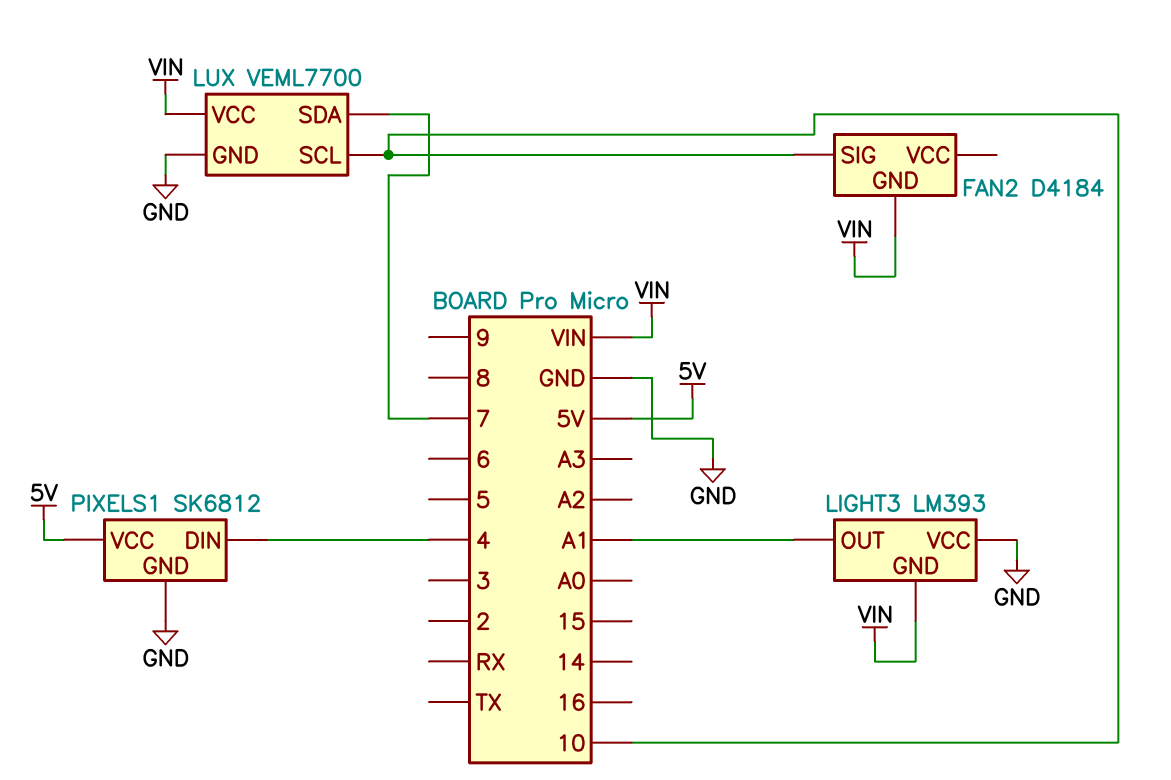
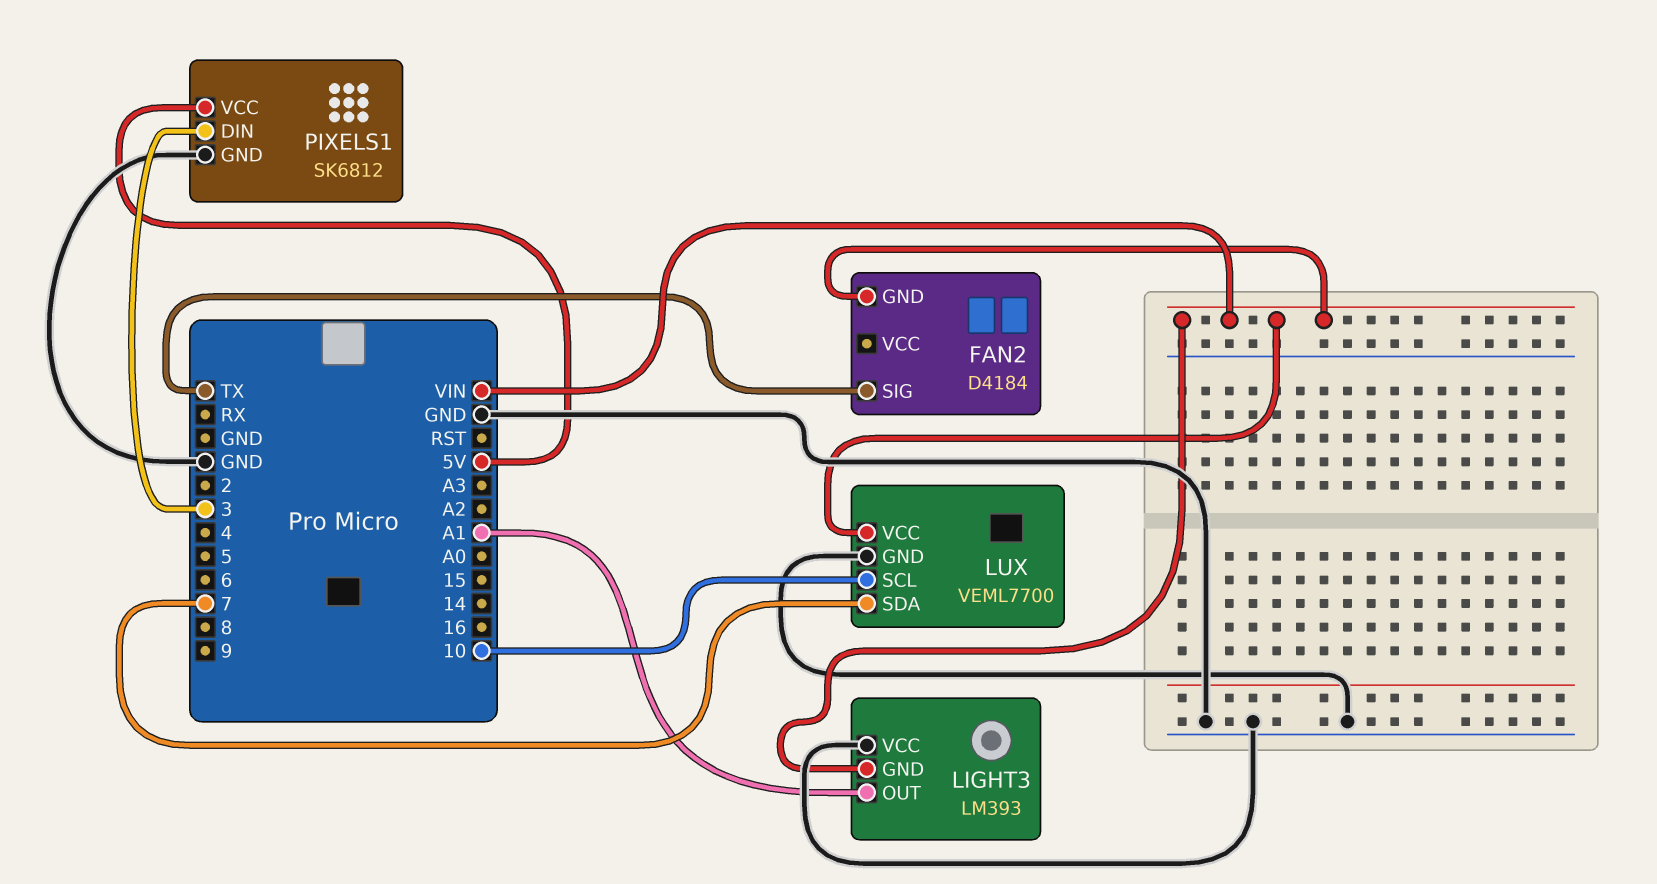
FAN2 pin SIG: 10 -> TX
PIXELS1 pin DIN: 4 -> 3

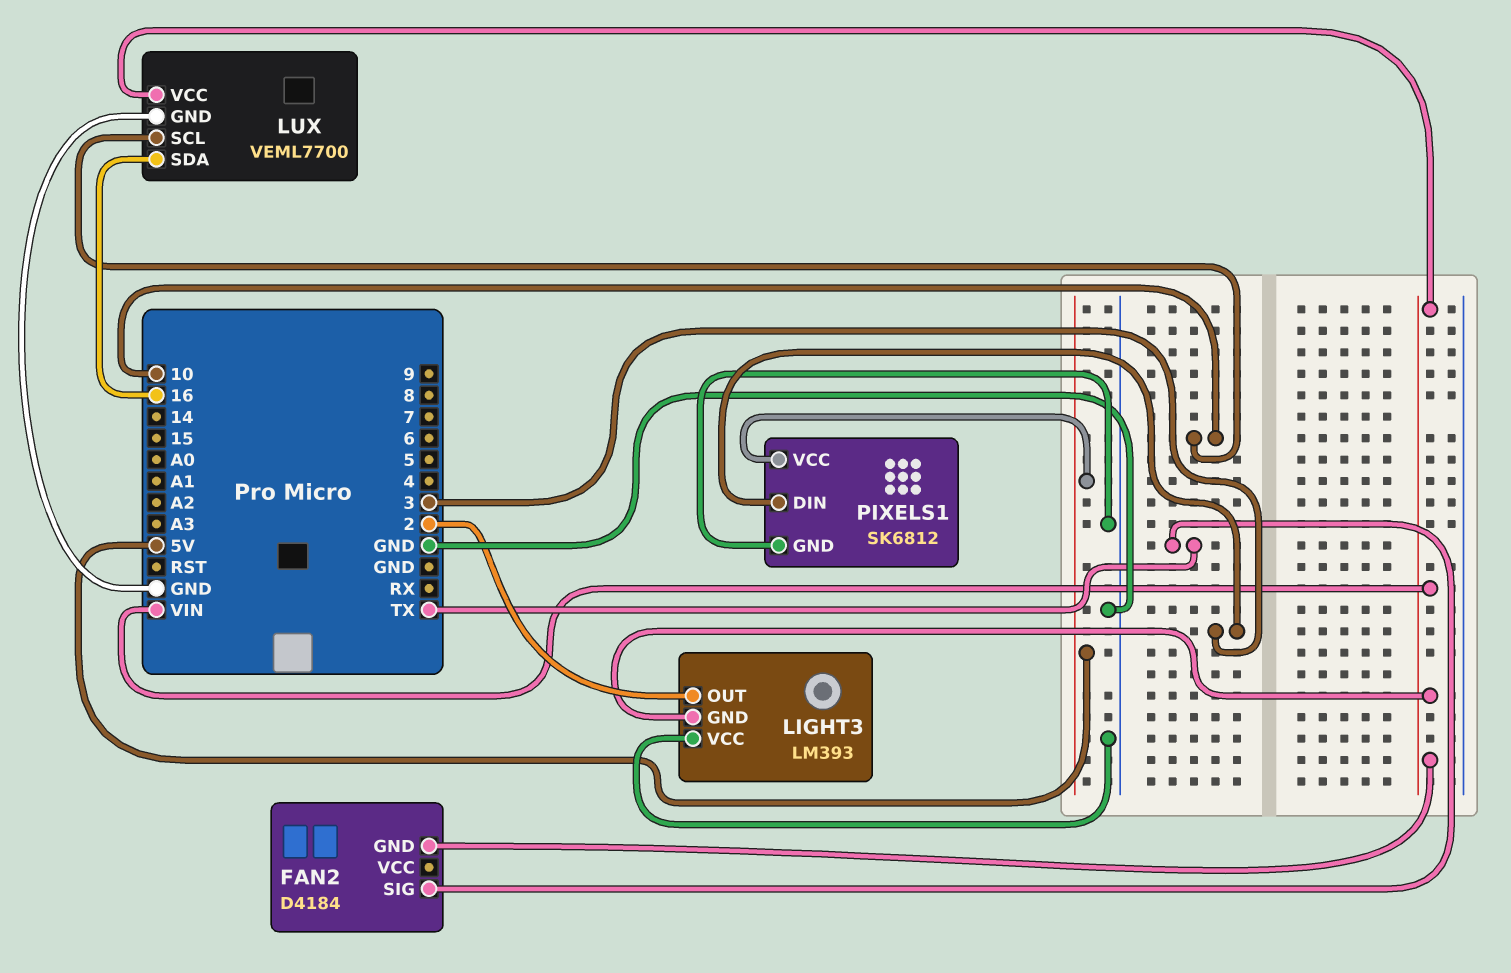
LIGHT3 pin OUT: A1 -> 2
LUX pin SDA: 7 -> 16

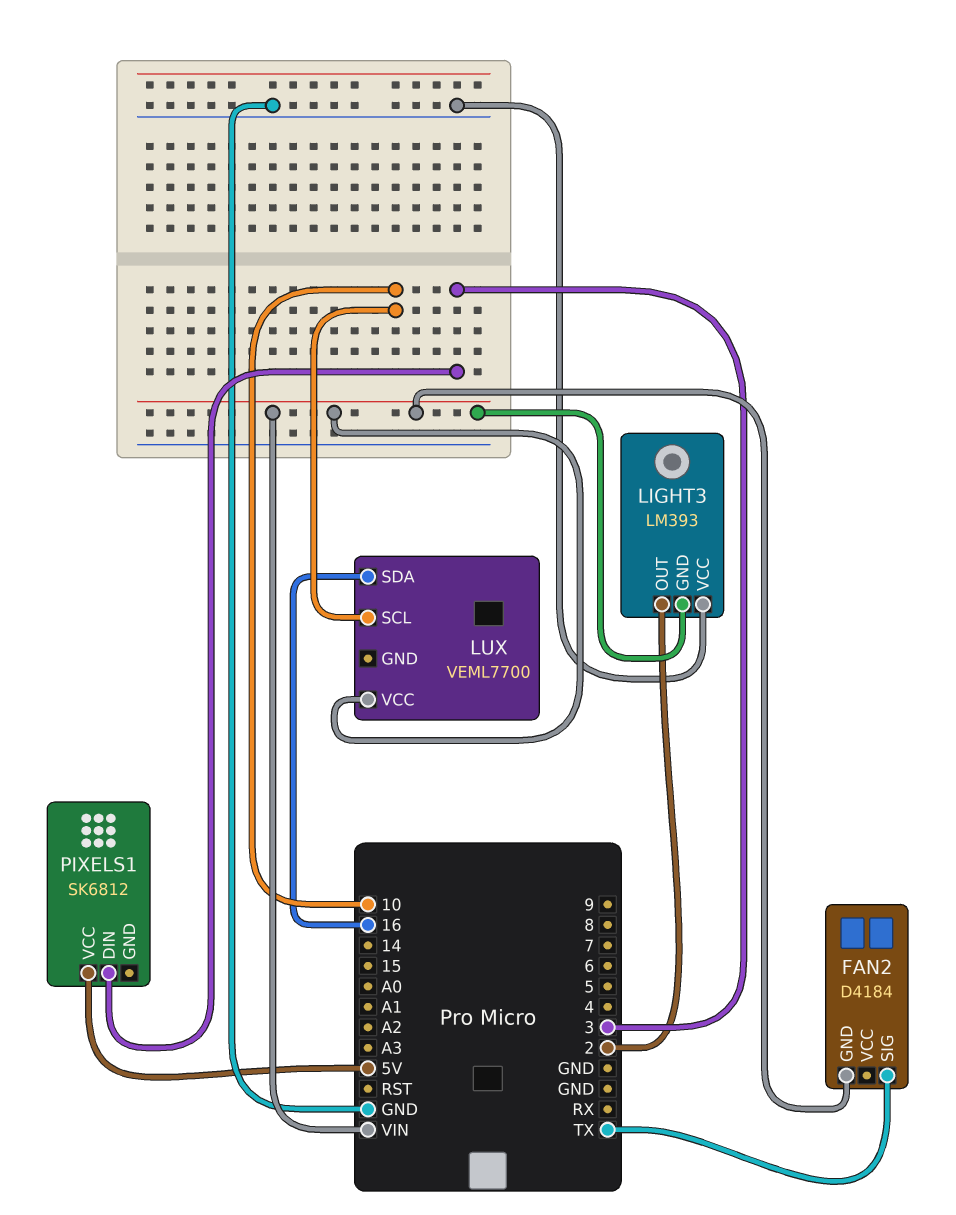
LUX pin GND: GND -> none
PIXELS1 pin GND: GND -> none

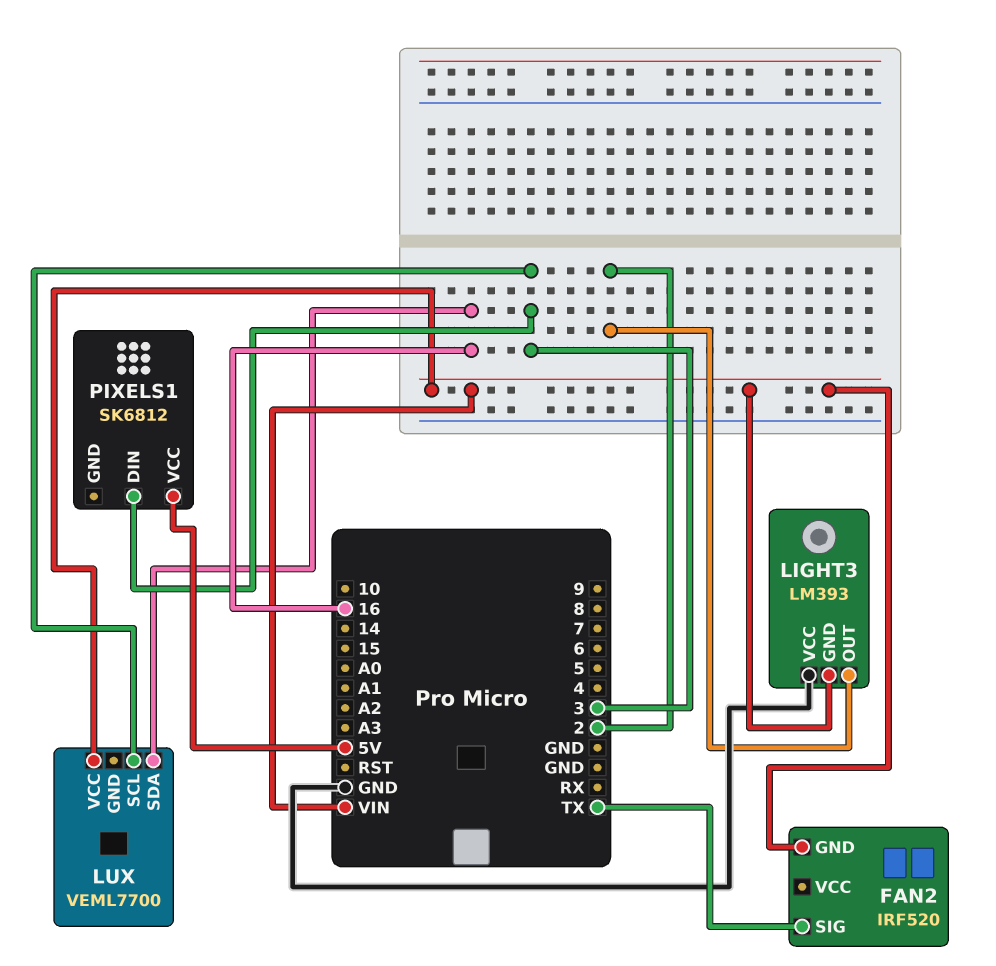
FAN2: D4184 -> IRF520
LUX pin SCL: 10 -> 3

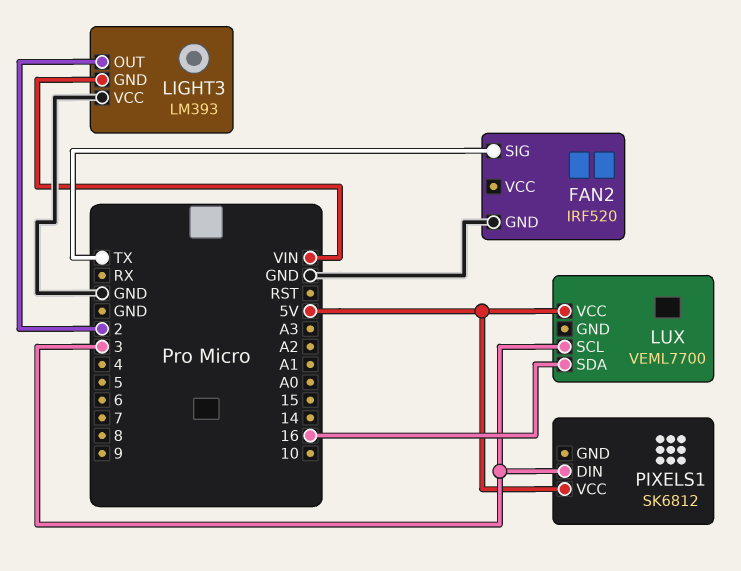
FAN2 pin GND: VIN -> GND
LUX pin VCC: VIN -> 5V

